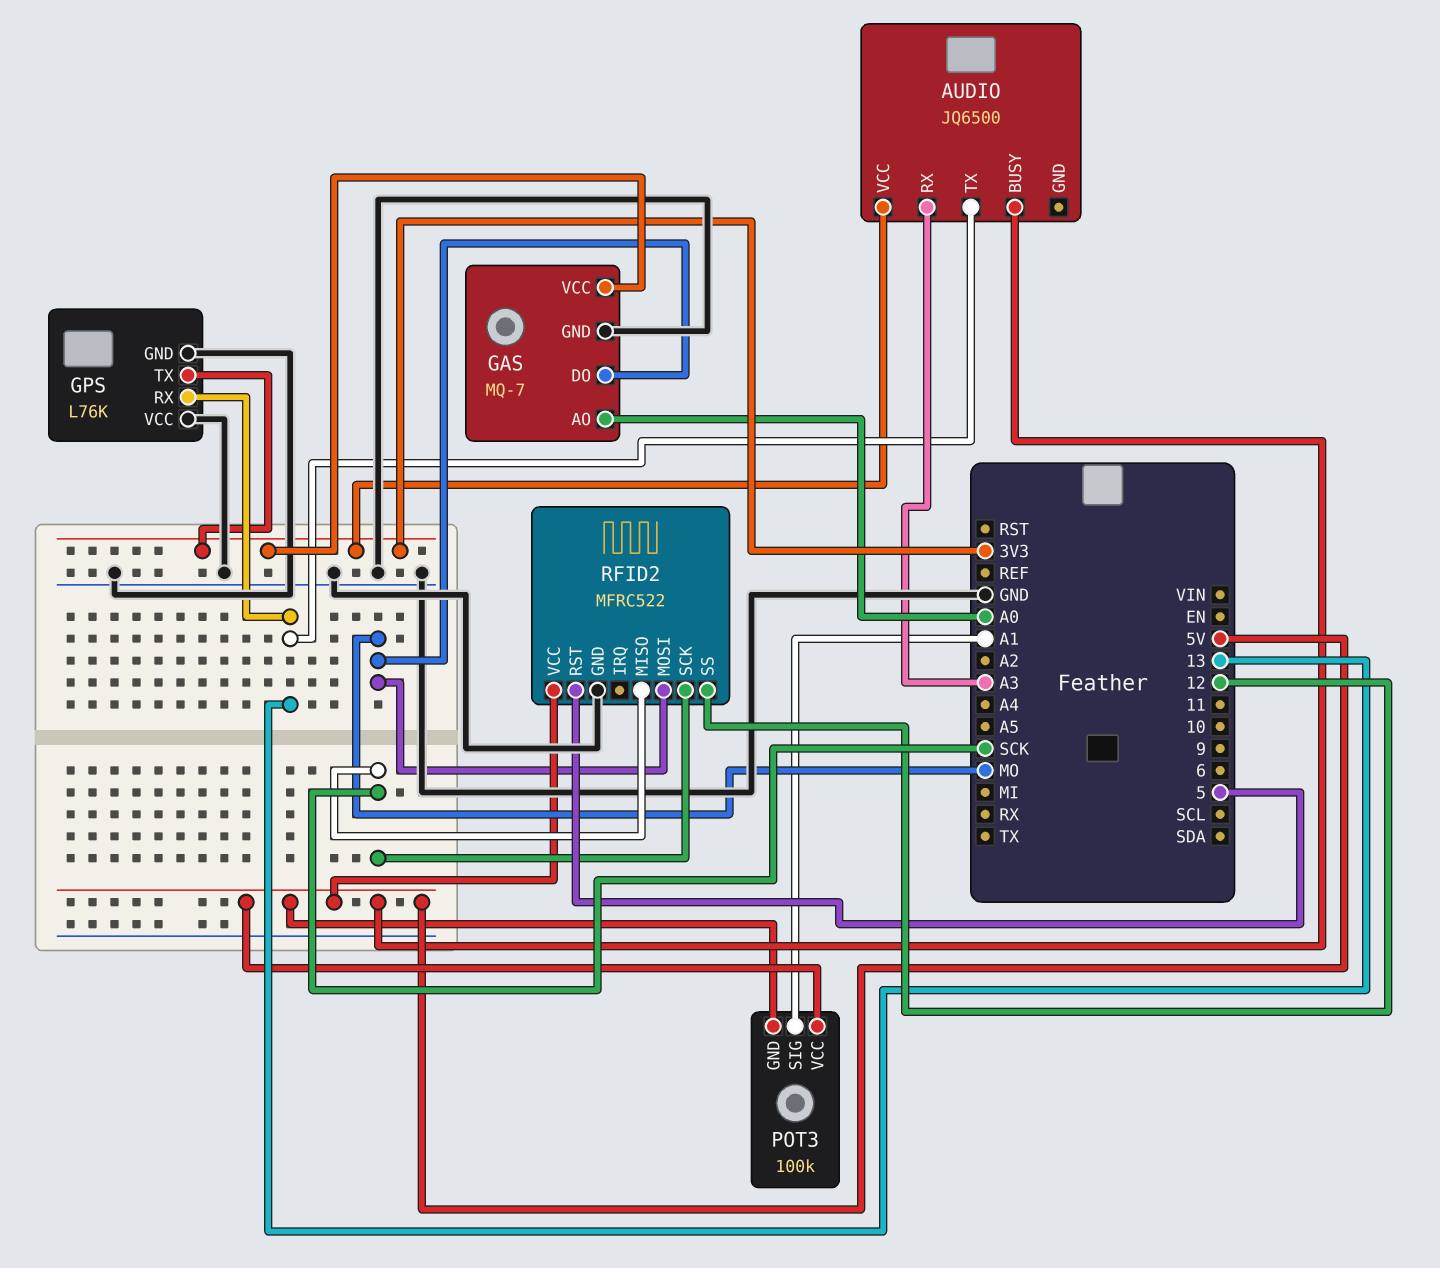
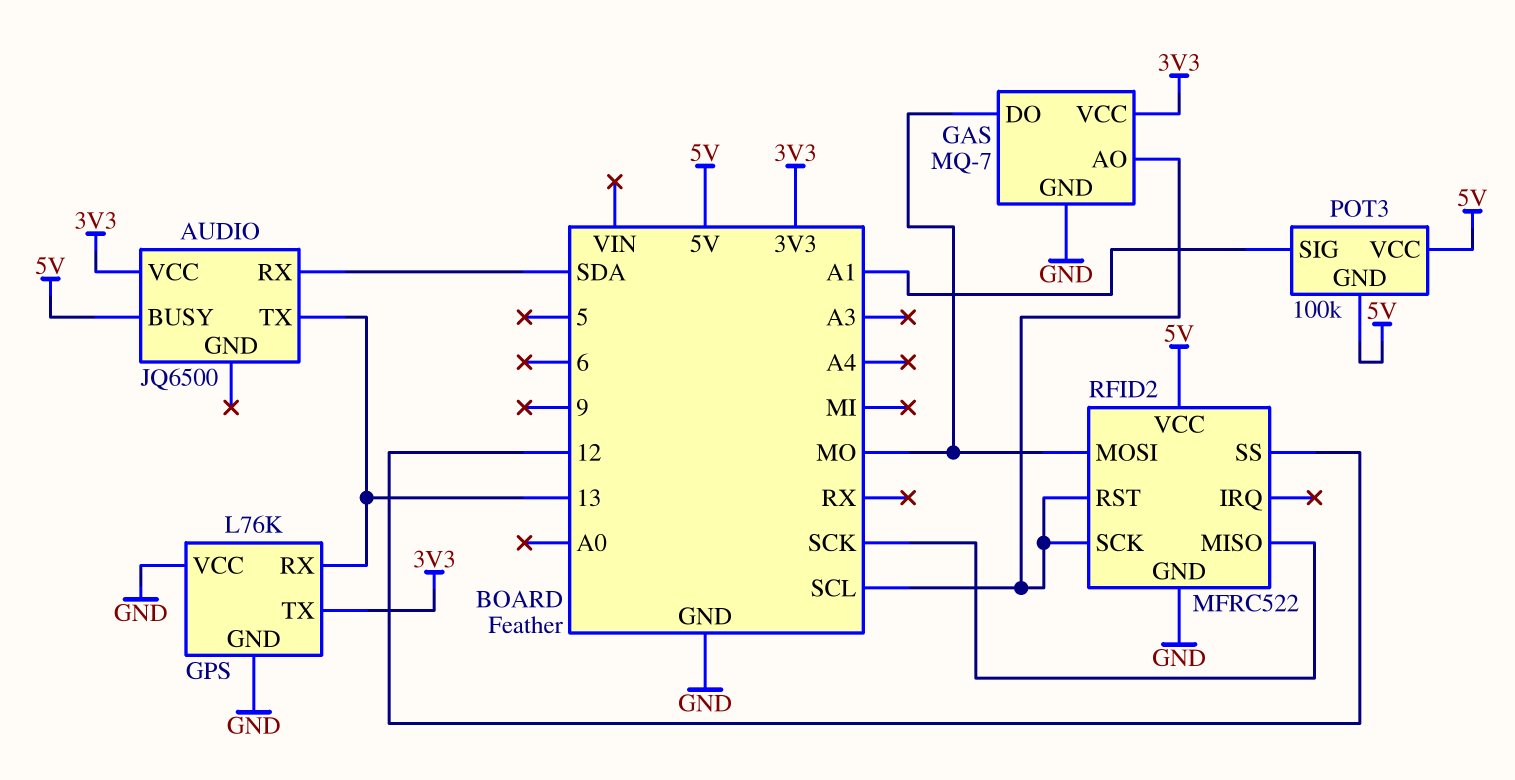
AUDIO pin RX: A3 -> SDA
GAS pin AO: A0 -> SCL
RFID2 pin RST: 5 -> SCL
RFID2 pin SCK: SCK -> SCL

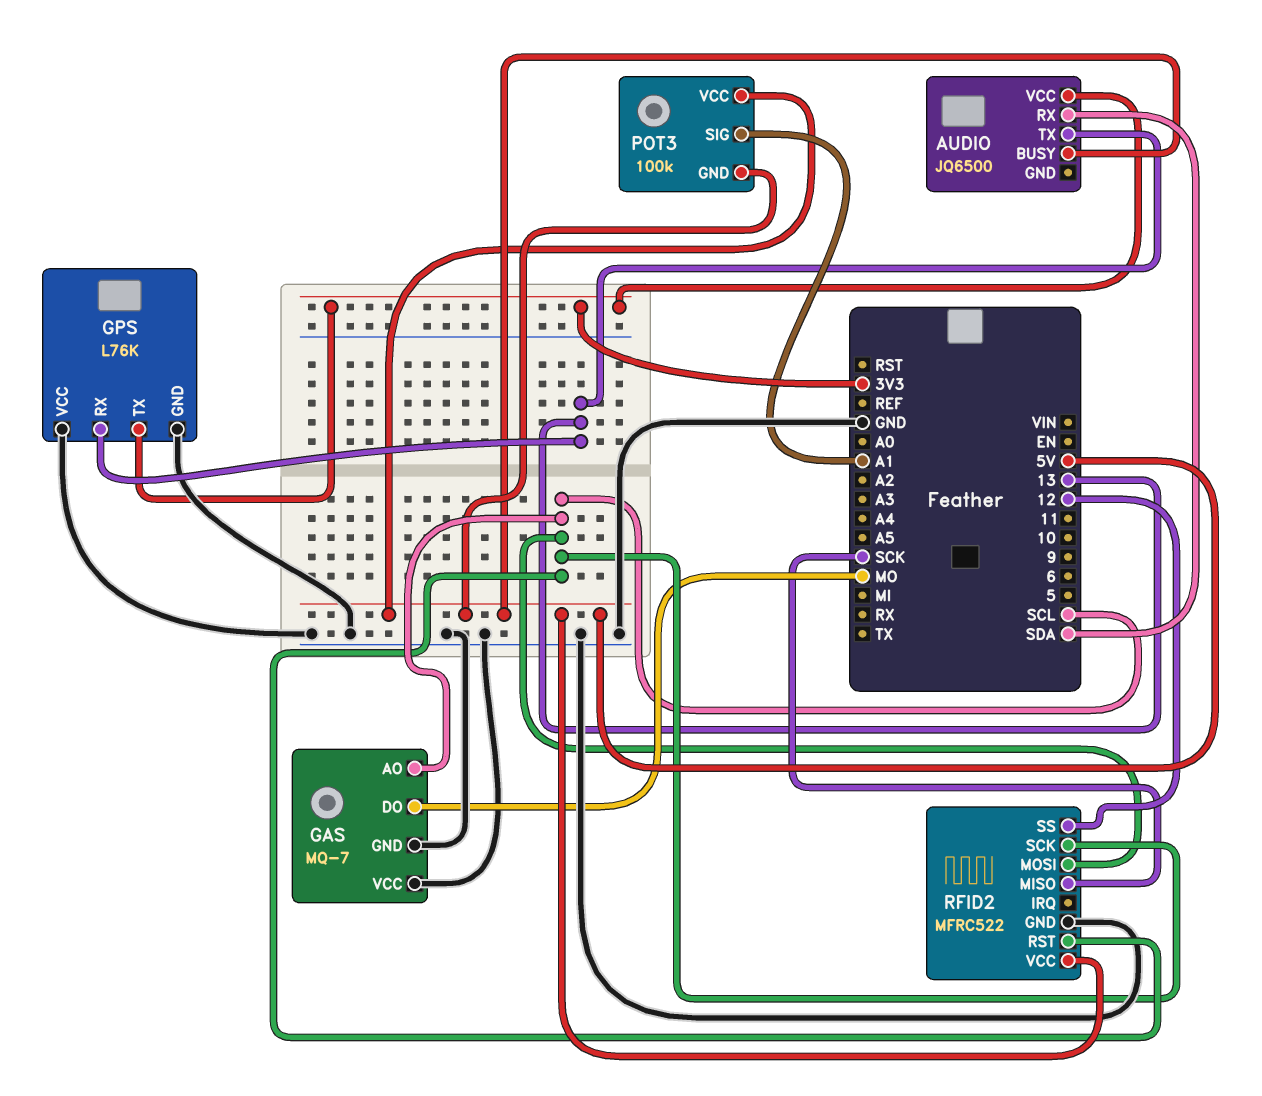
GAS pin VCC: 3V3 -> GND
RFID2 pin MOSI: MO -> SCL

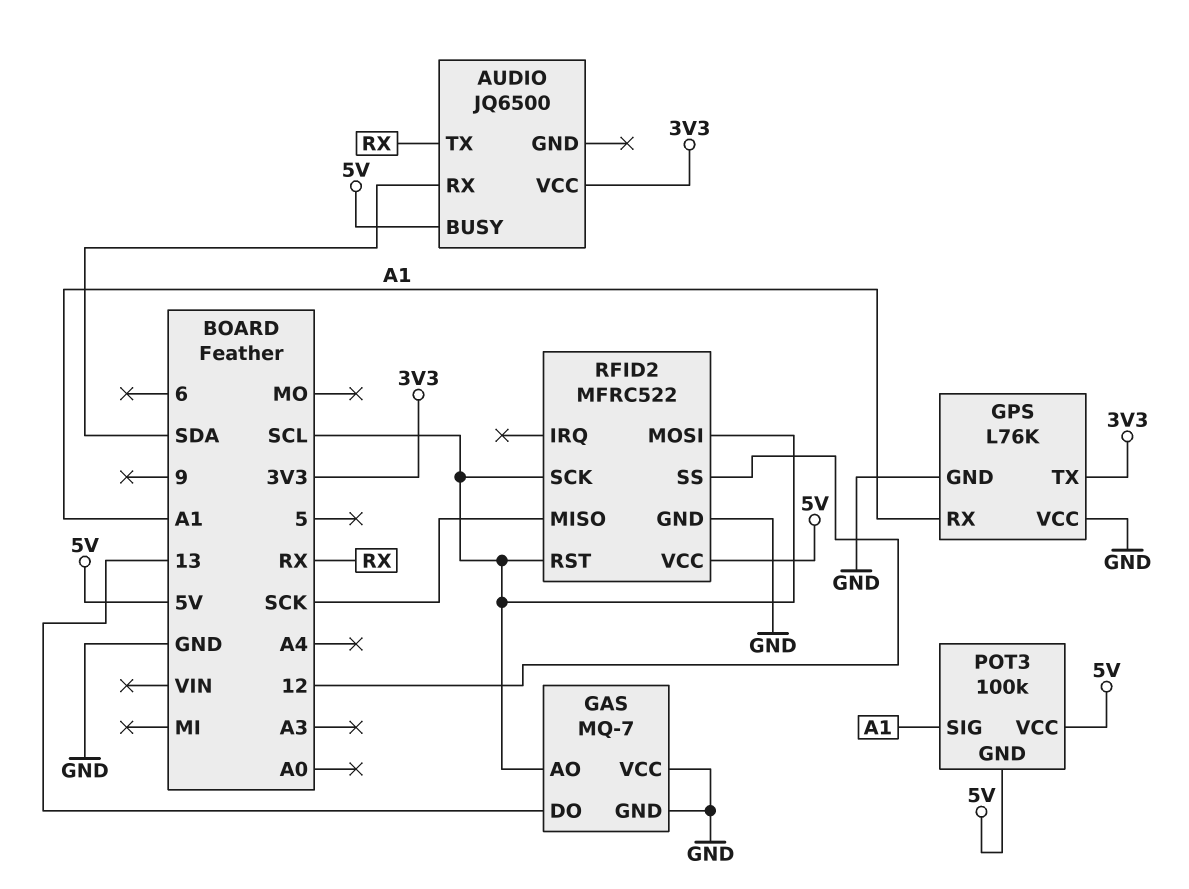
AUDIO pin TX: 13 -> RX
GAS pin DO: MO -> 13
GPS pin RX: 13 -> A1

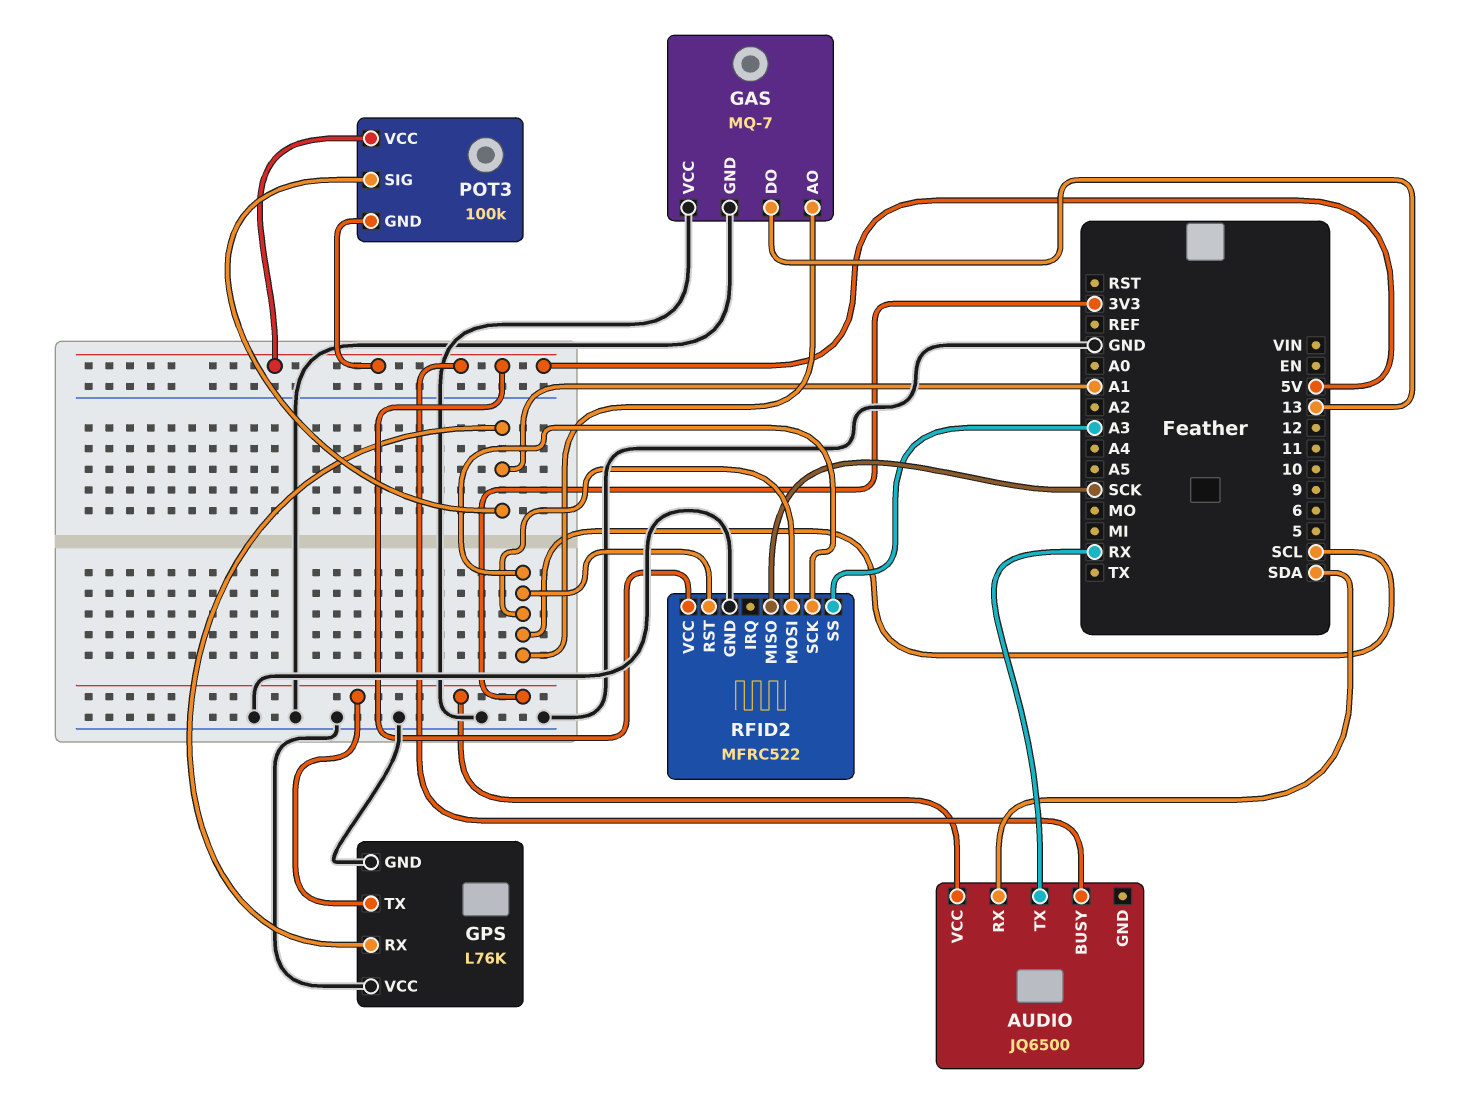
RFID2 pin SS: 12 -> A3

